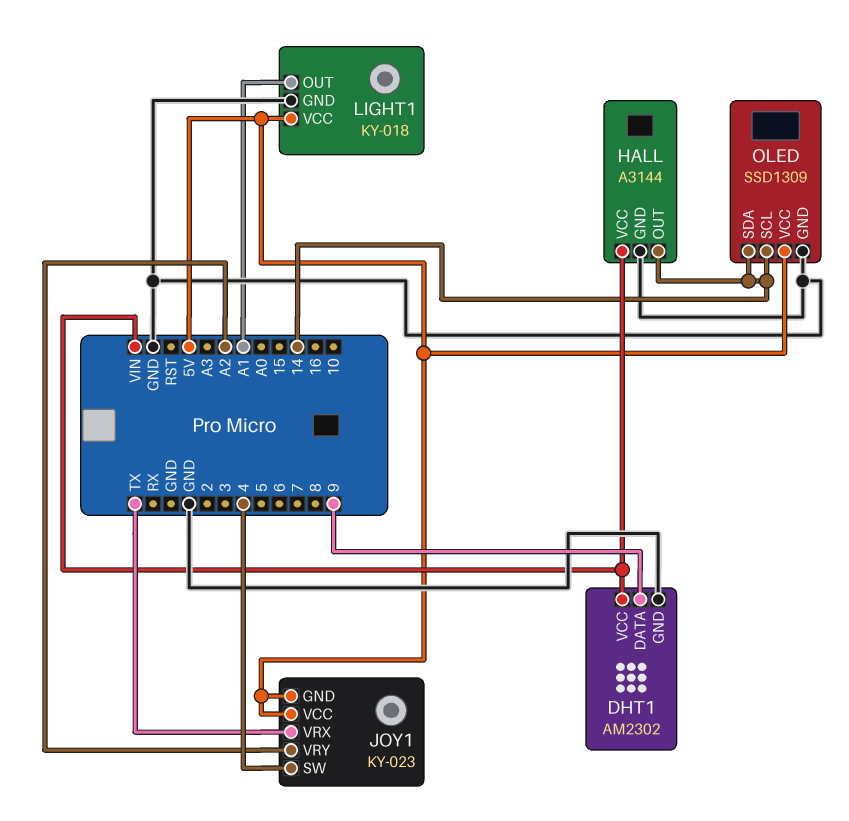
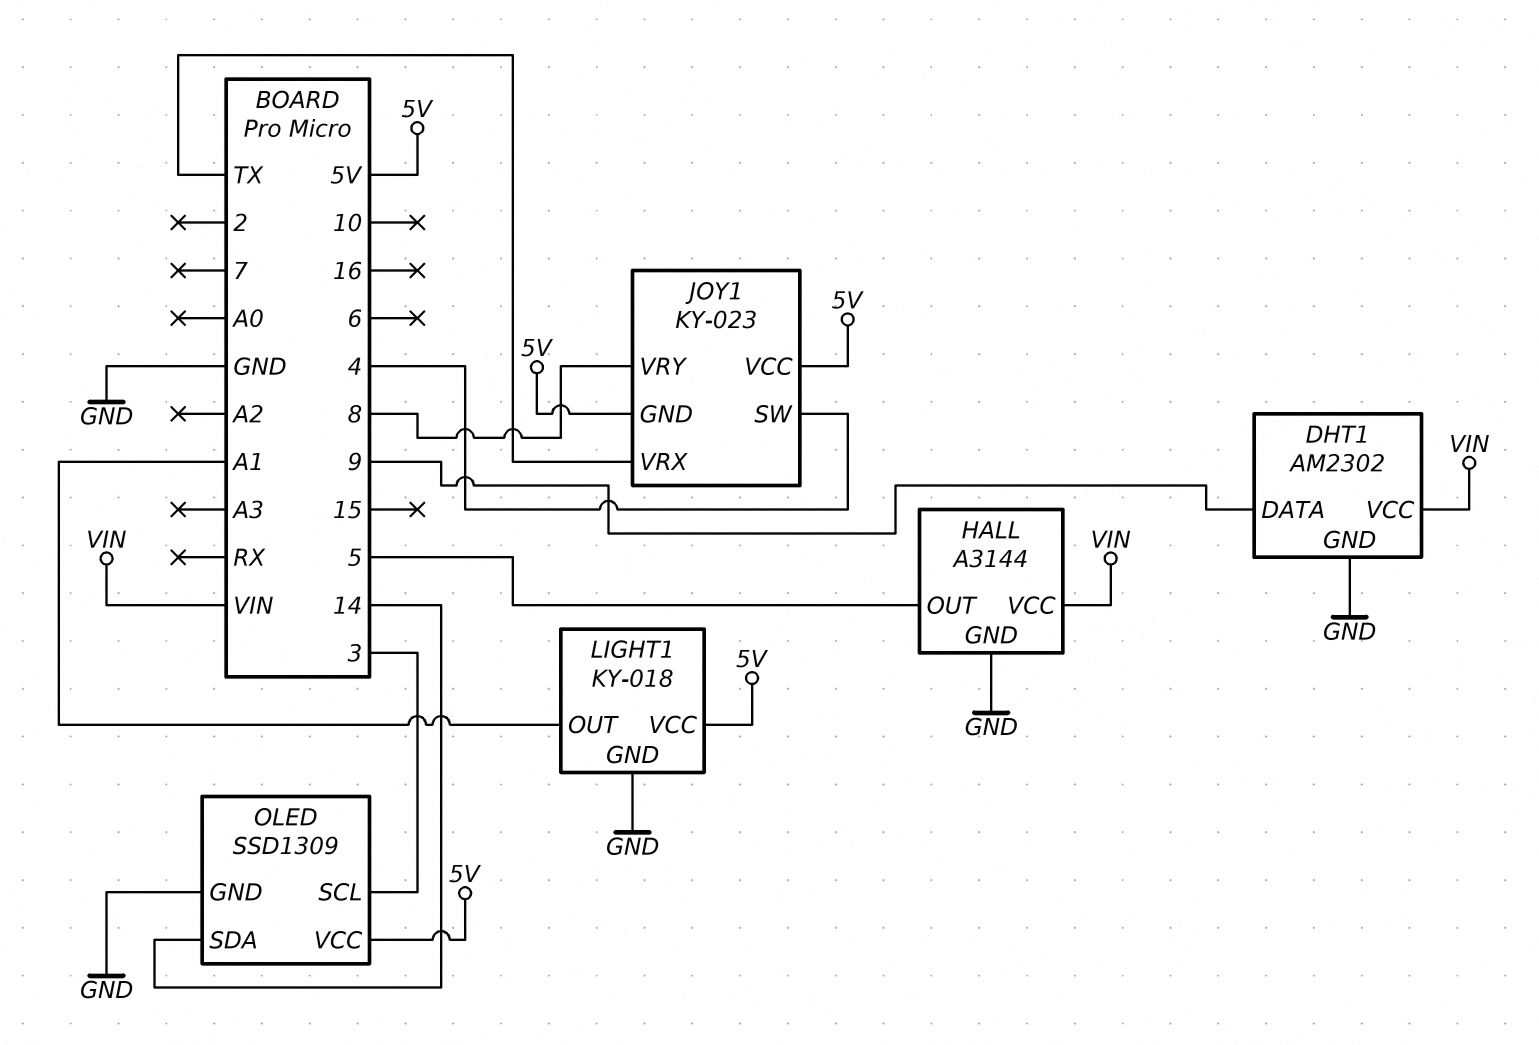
HALL pin OUT: 14 -> 5
JOY1 pin VRY: A2 -> 8
OLED pin SCL: 14 -> 3

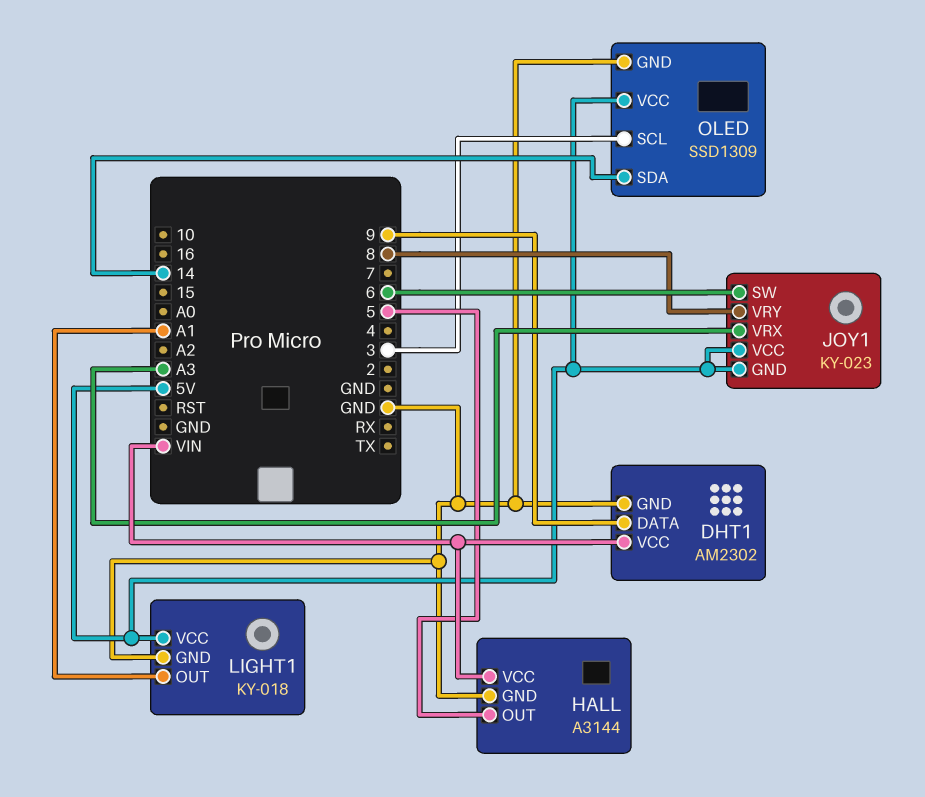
JOY1 pin SW: 4 -> 6
JOY1 pin VRX: TX -> A3

